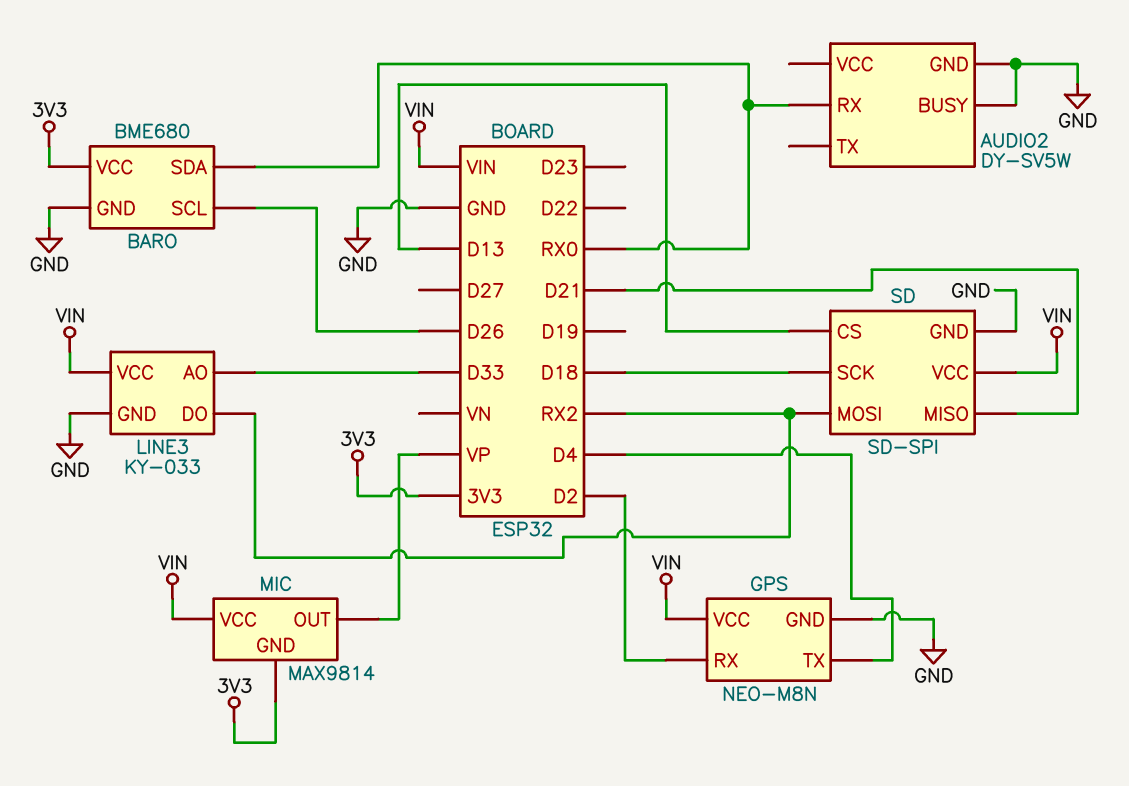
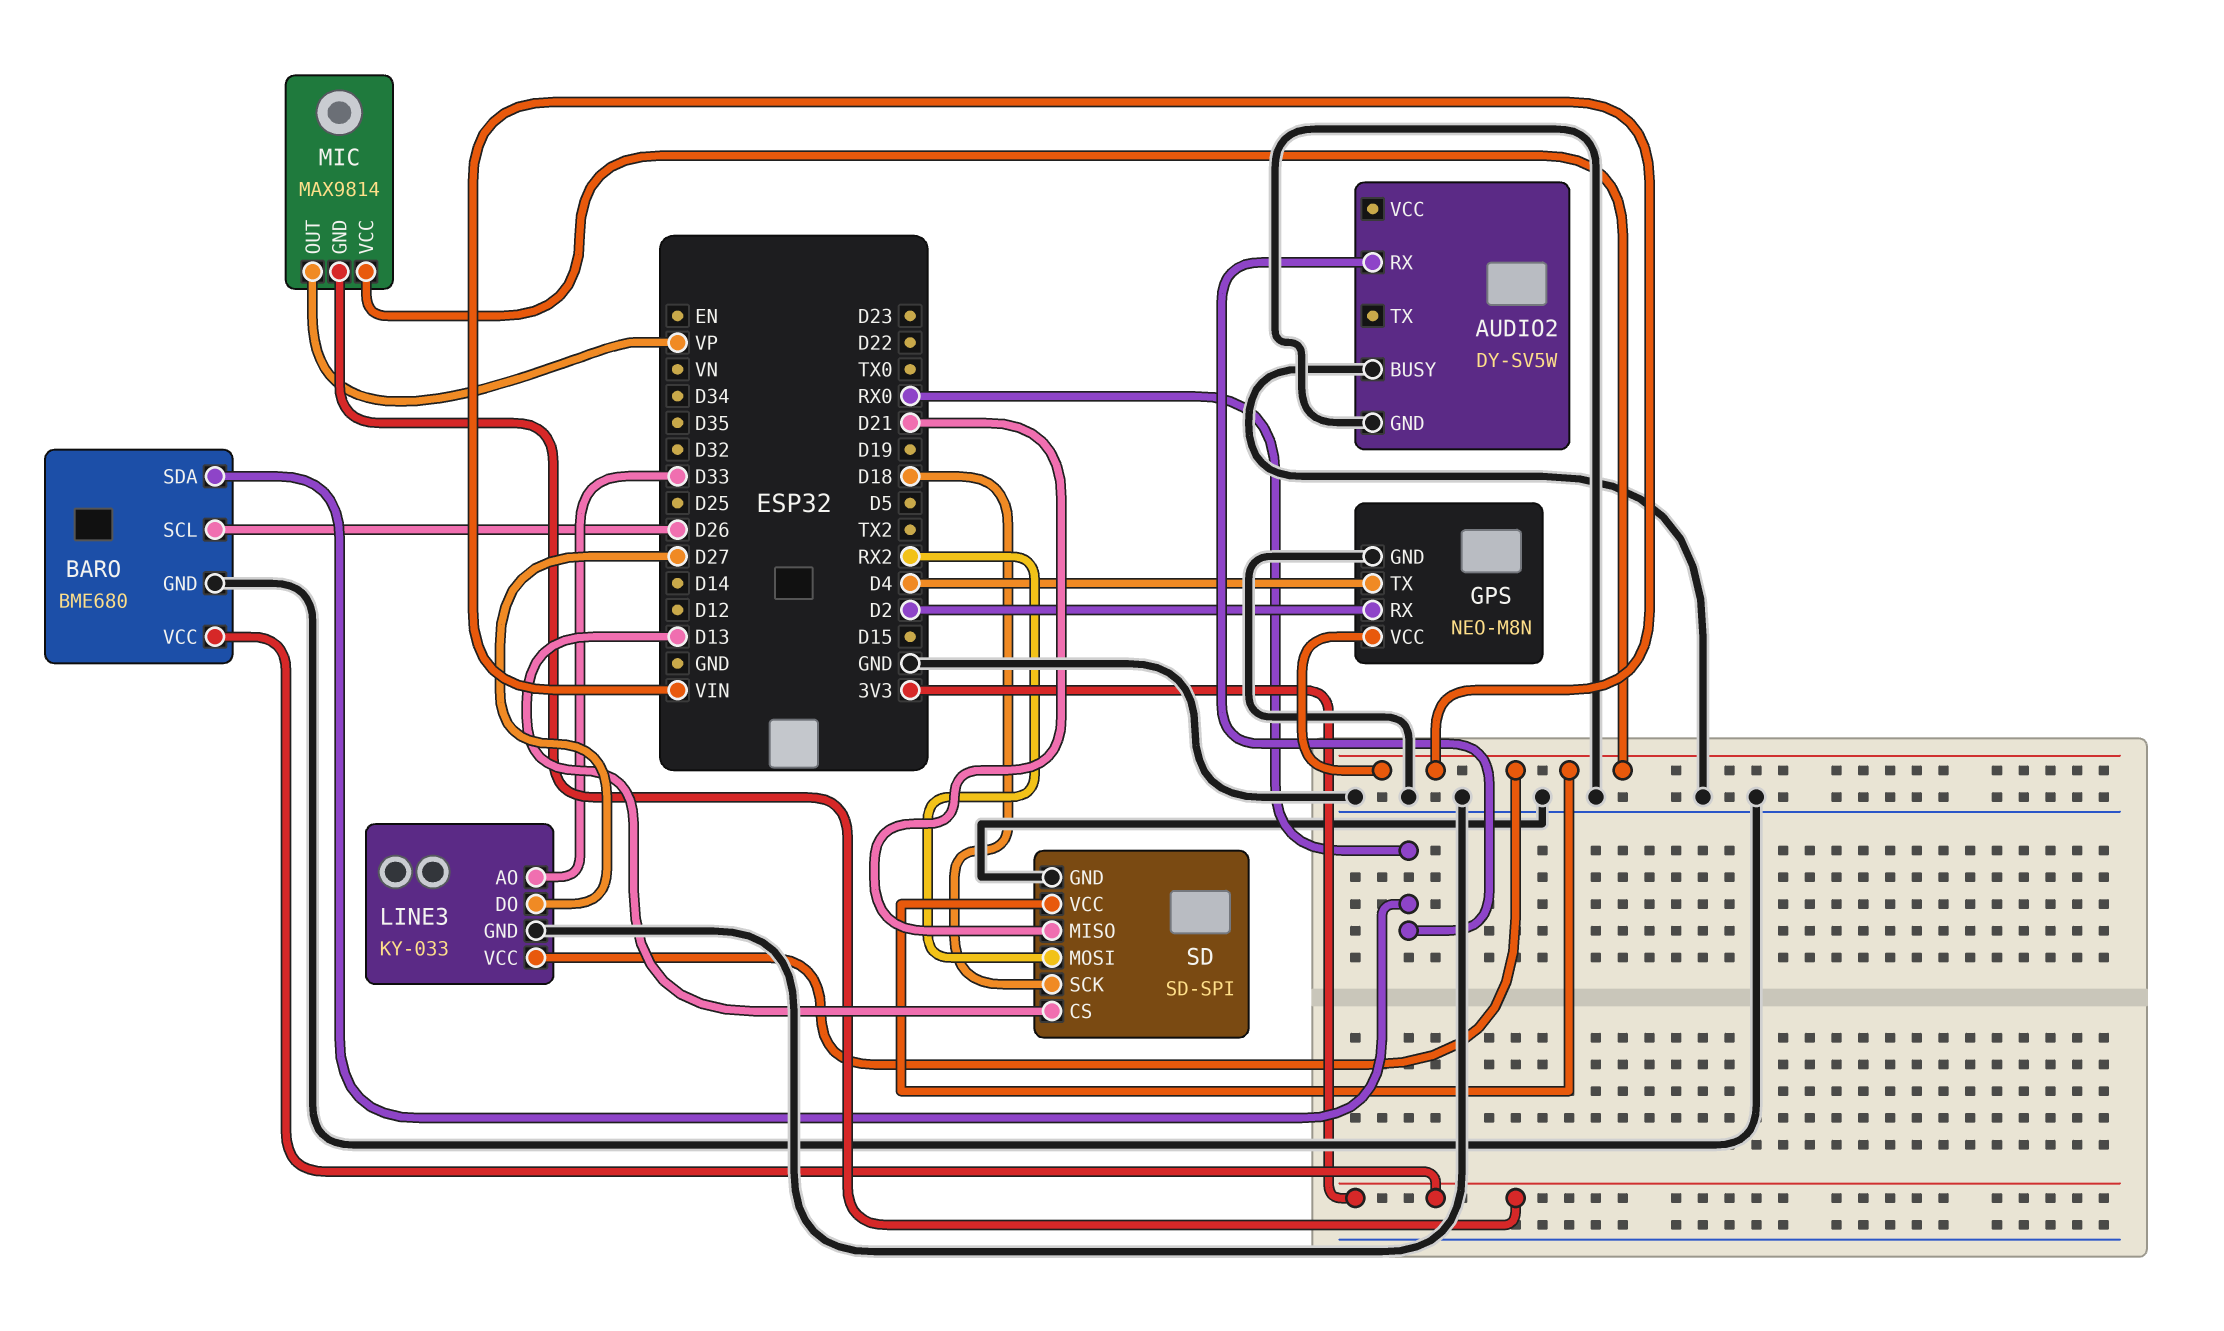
LINE3 pin DO: RX2 -> D27

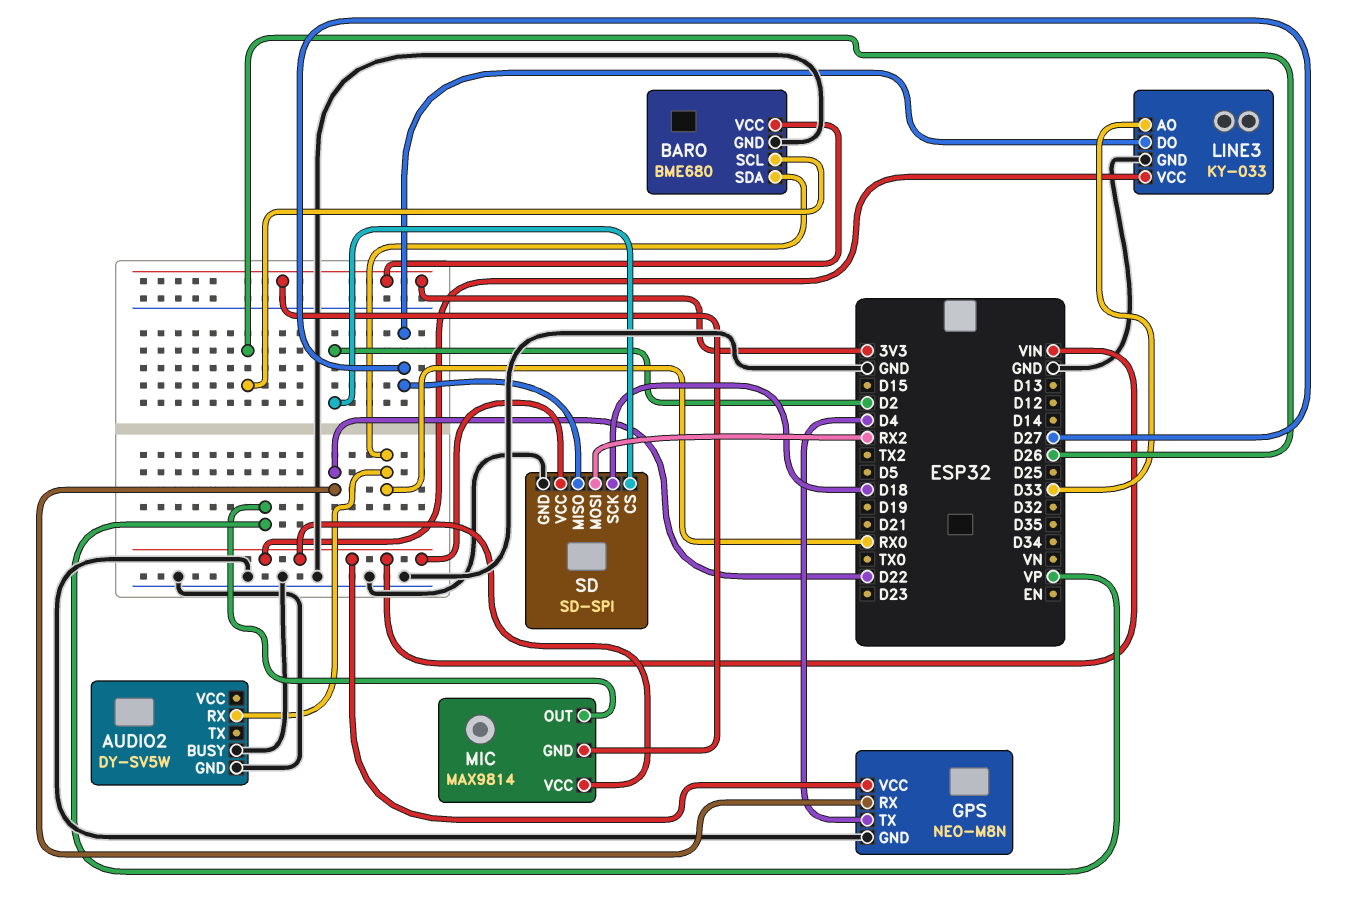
GPS pin RX: D2 -> D22
SD pin CS: D13 -> D2
SD pin MISO: D21 -> D27

